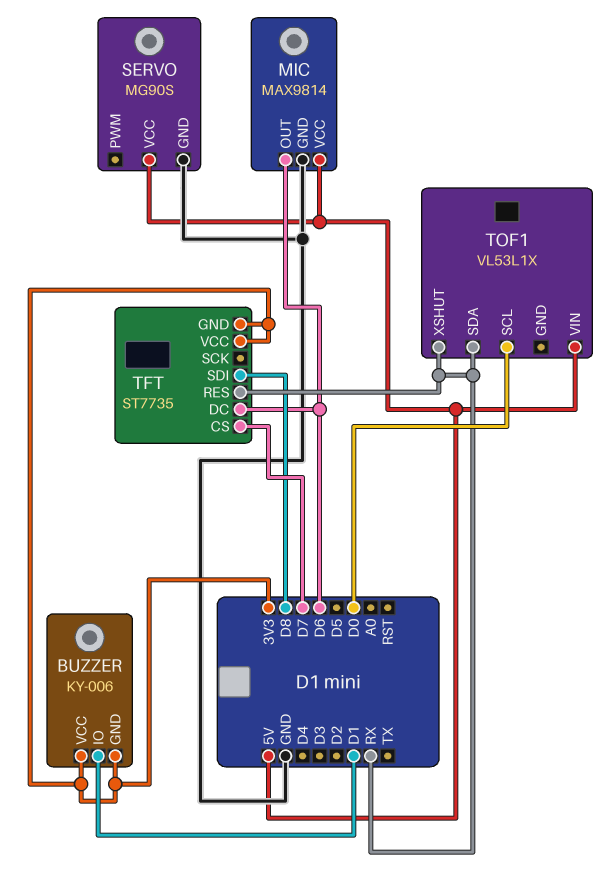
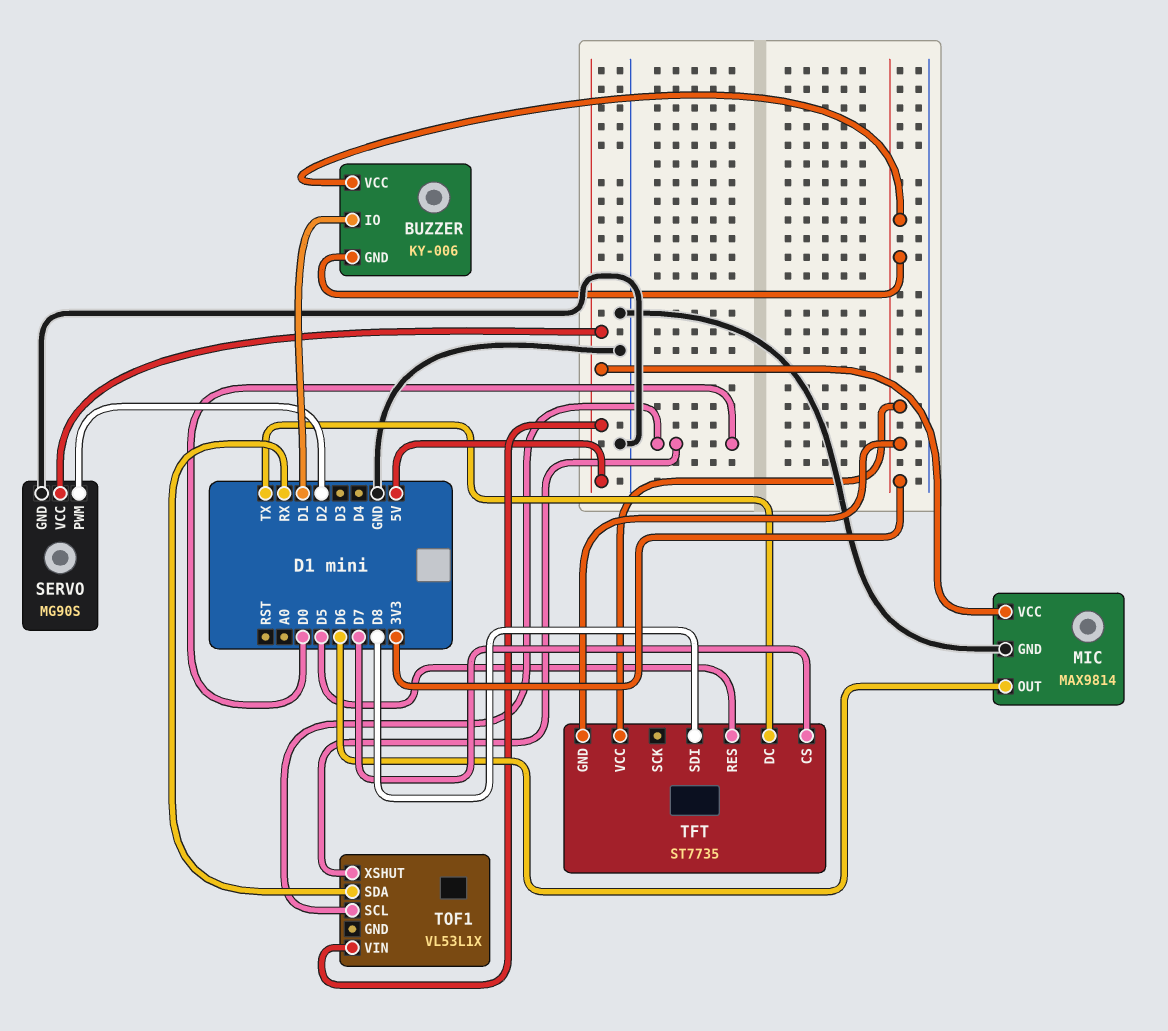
SERVO pin PWM: none -> D2
TFT pin DC: D6 -> TX
TFT pin RES: RX -> D5
TOF1 pin XSHUT: RX -> D0

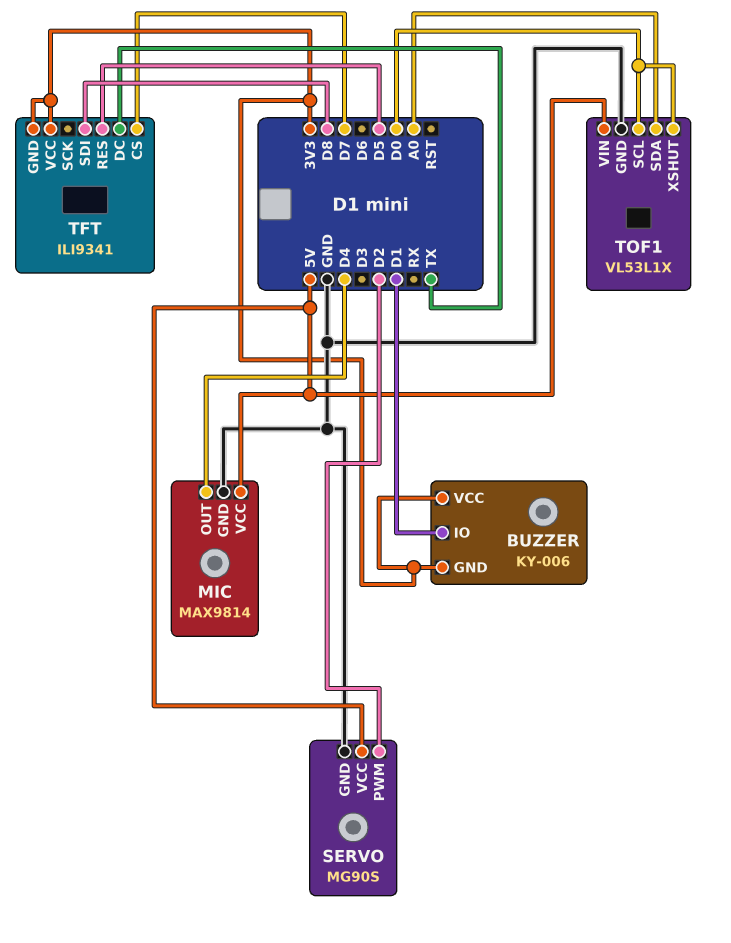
MIC pin OUT: D6 -> D4
TFT: ST7735 -> ILI9341
TOF1 pin GND: none -> GND
TOF1 pin SDA: RX -> A0

